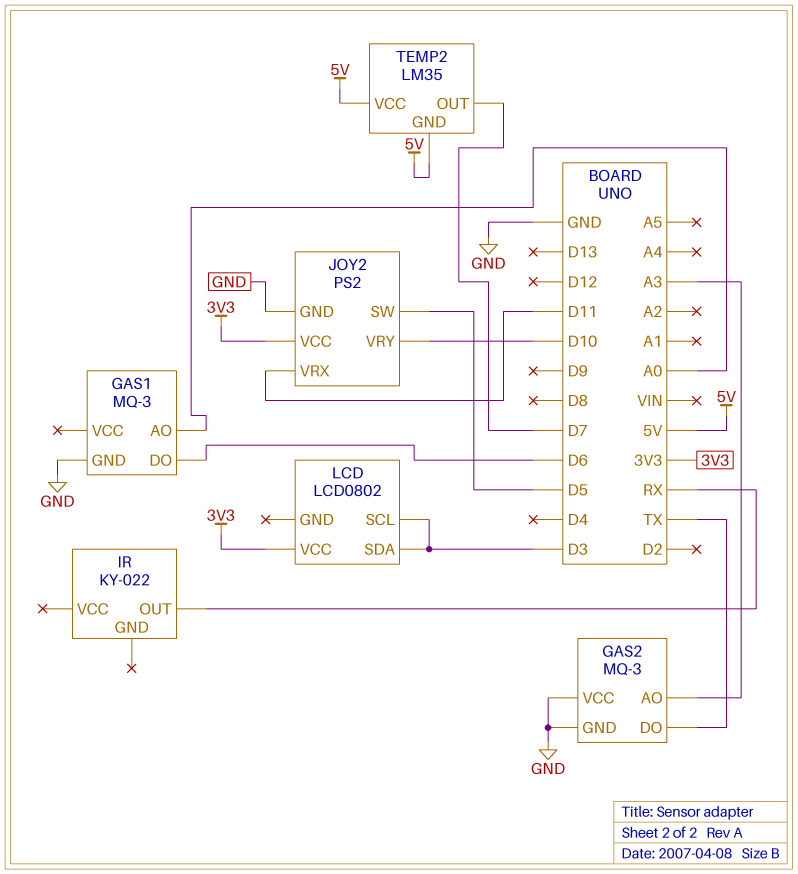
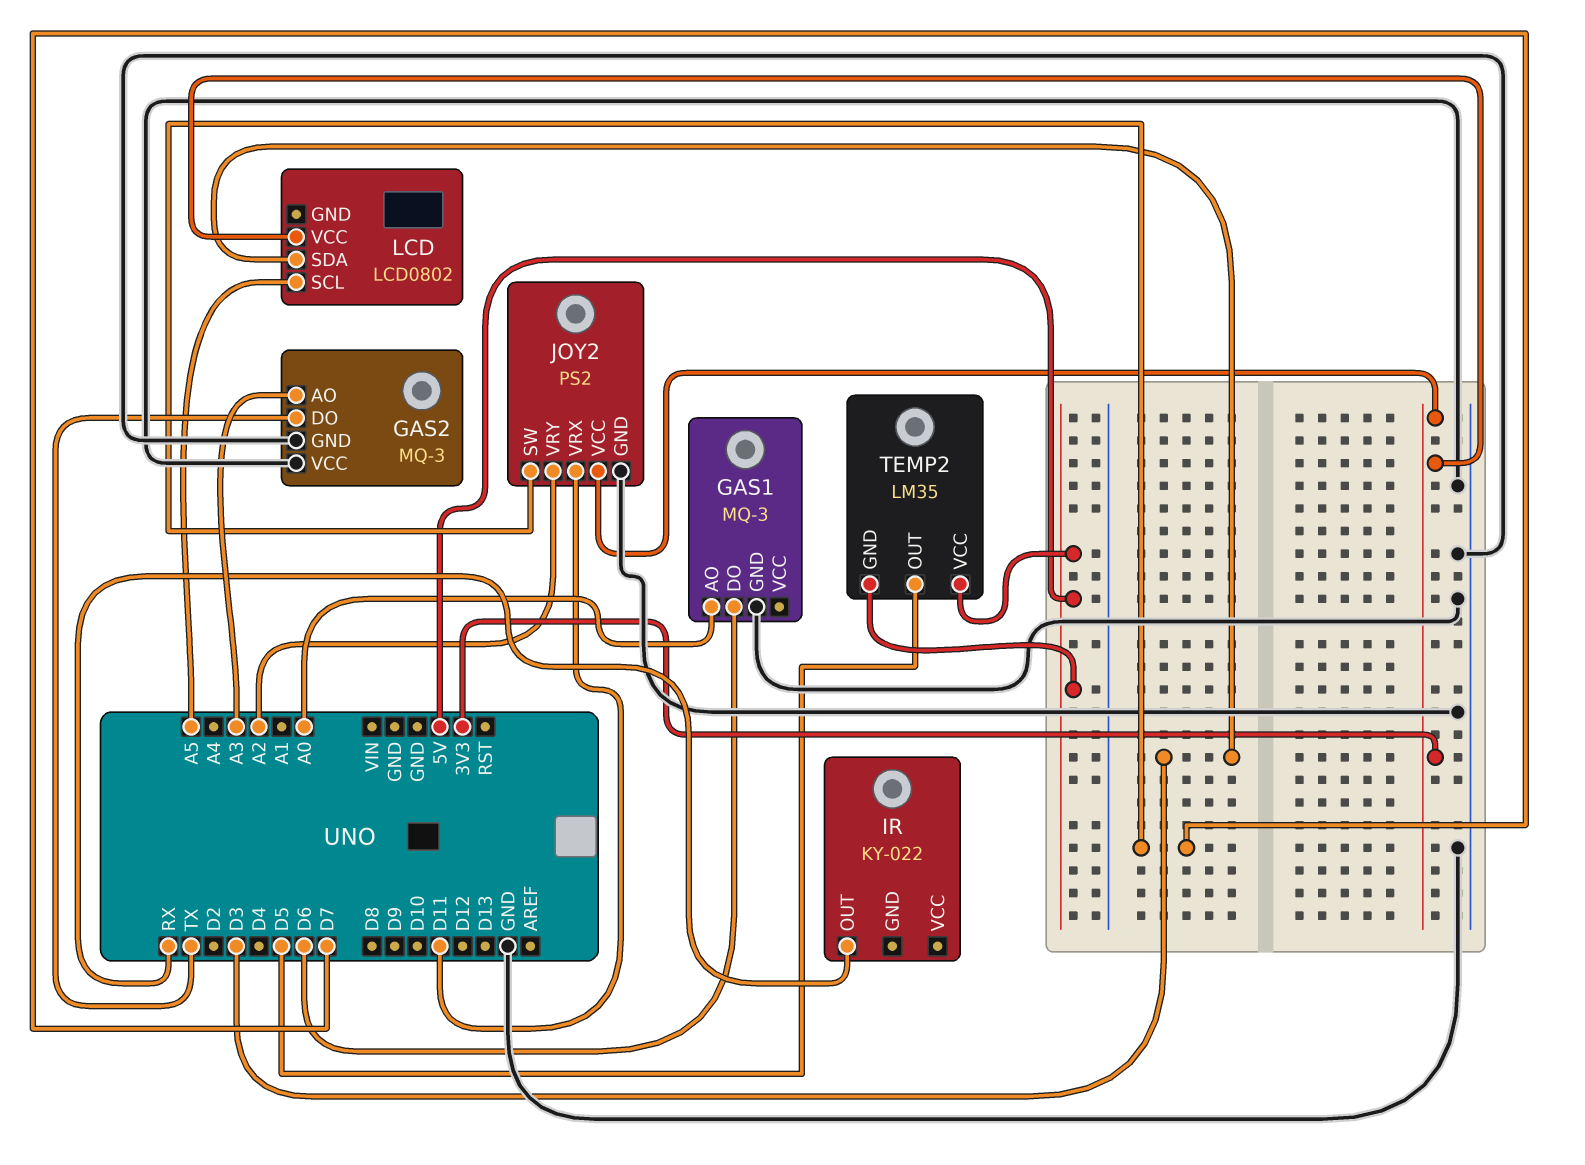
JOY2 pin SW: D5 -> D7
JOY2 pin VRY: D10 -> A2
LCD pin SCL: D3 -> A5
TEMP2 pin OUT: D7 -> D5

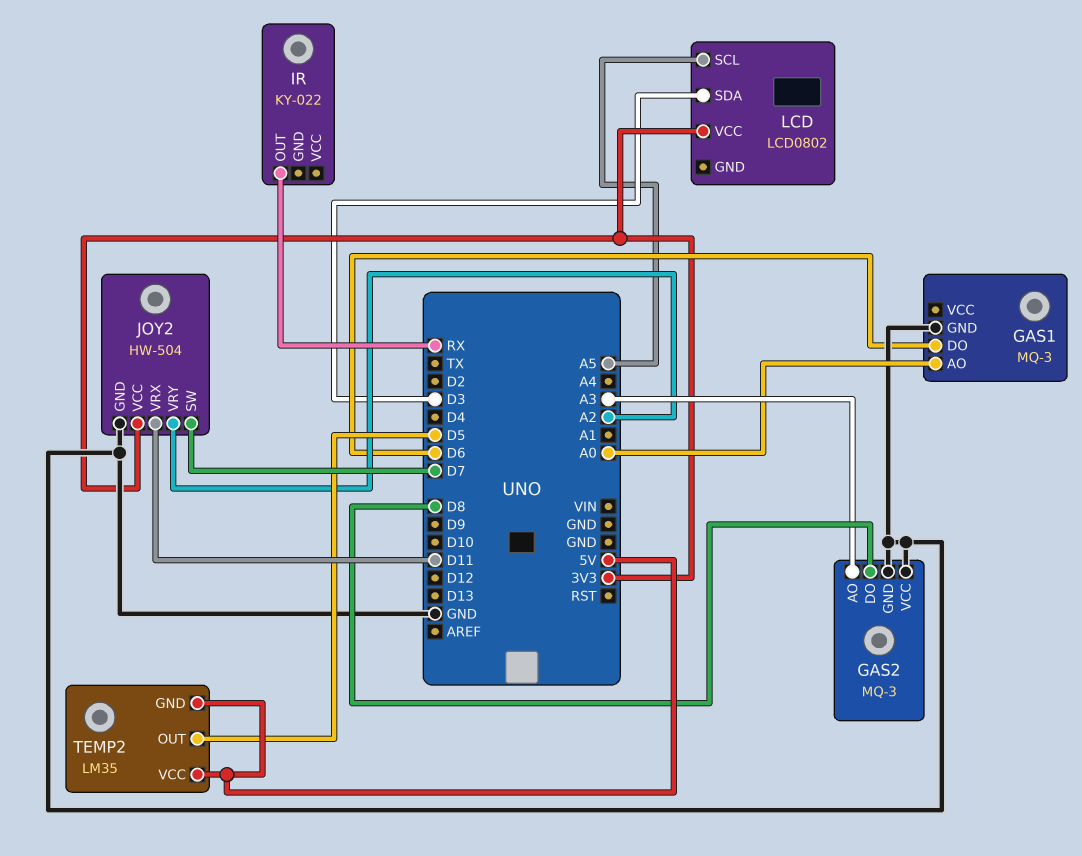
GAS2 pin DO: TX -> D8
JOY2: PS2 -> HW-504

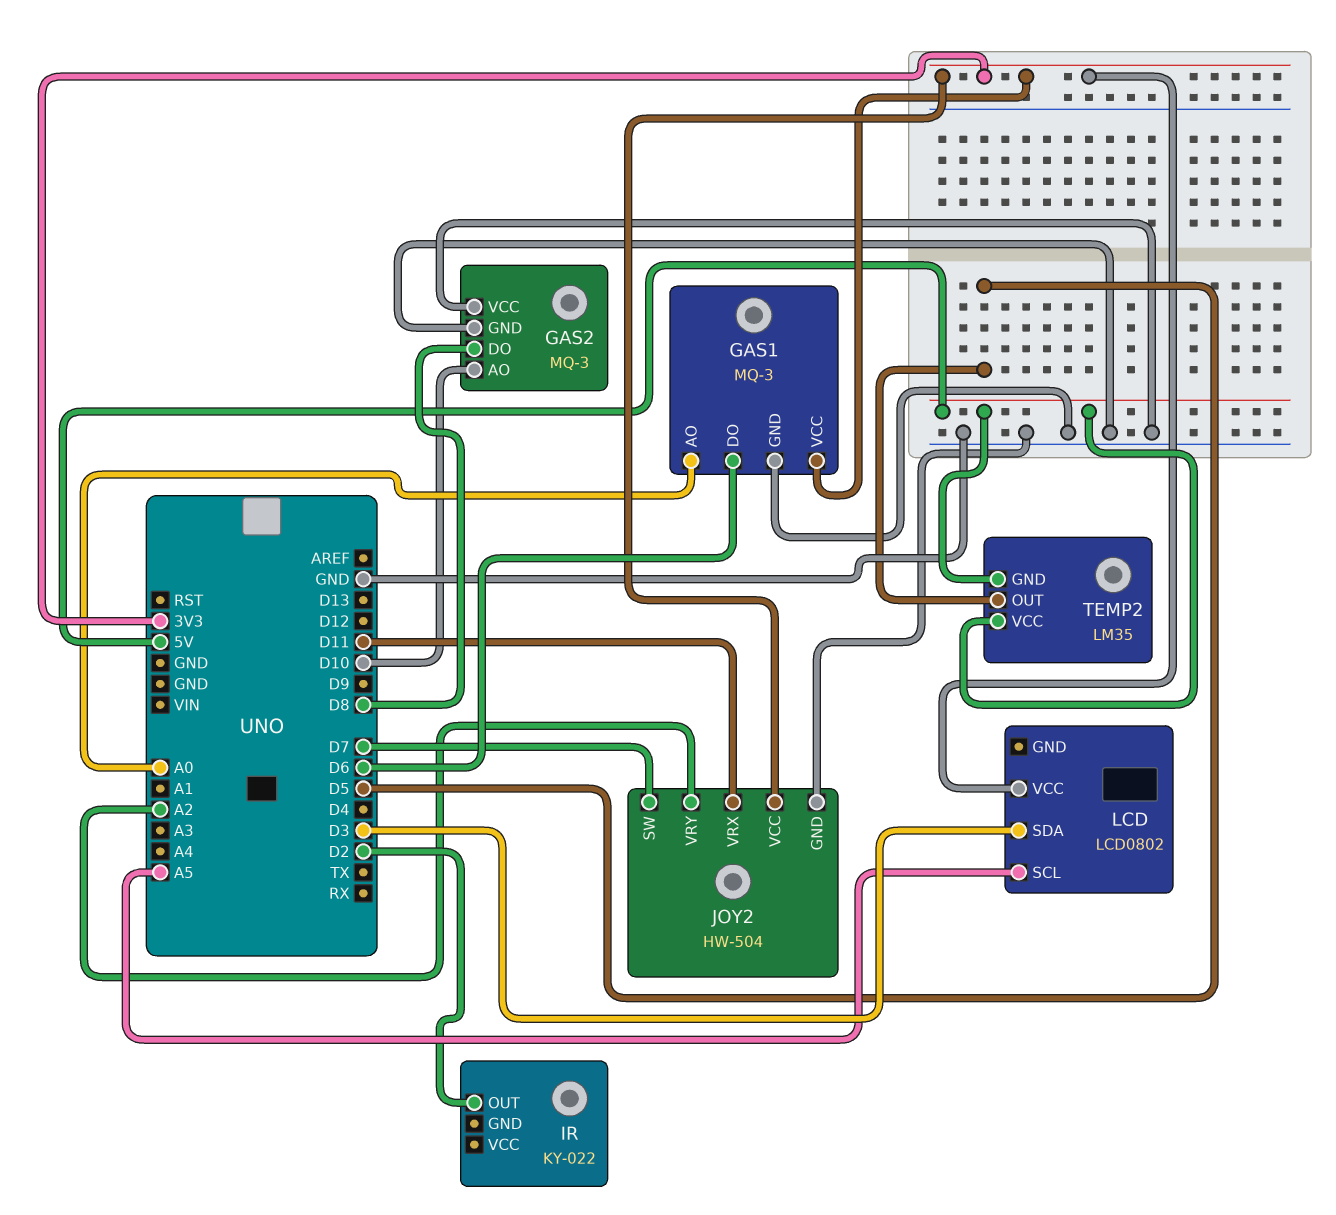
GAS1 pin VCC: none -> 3V3
GAS2 pin AO: A3 -> D10
IR pin OUT: RX -> D2

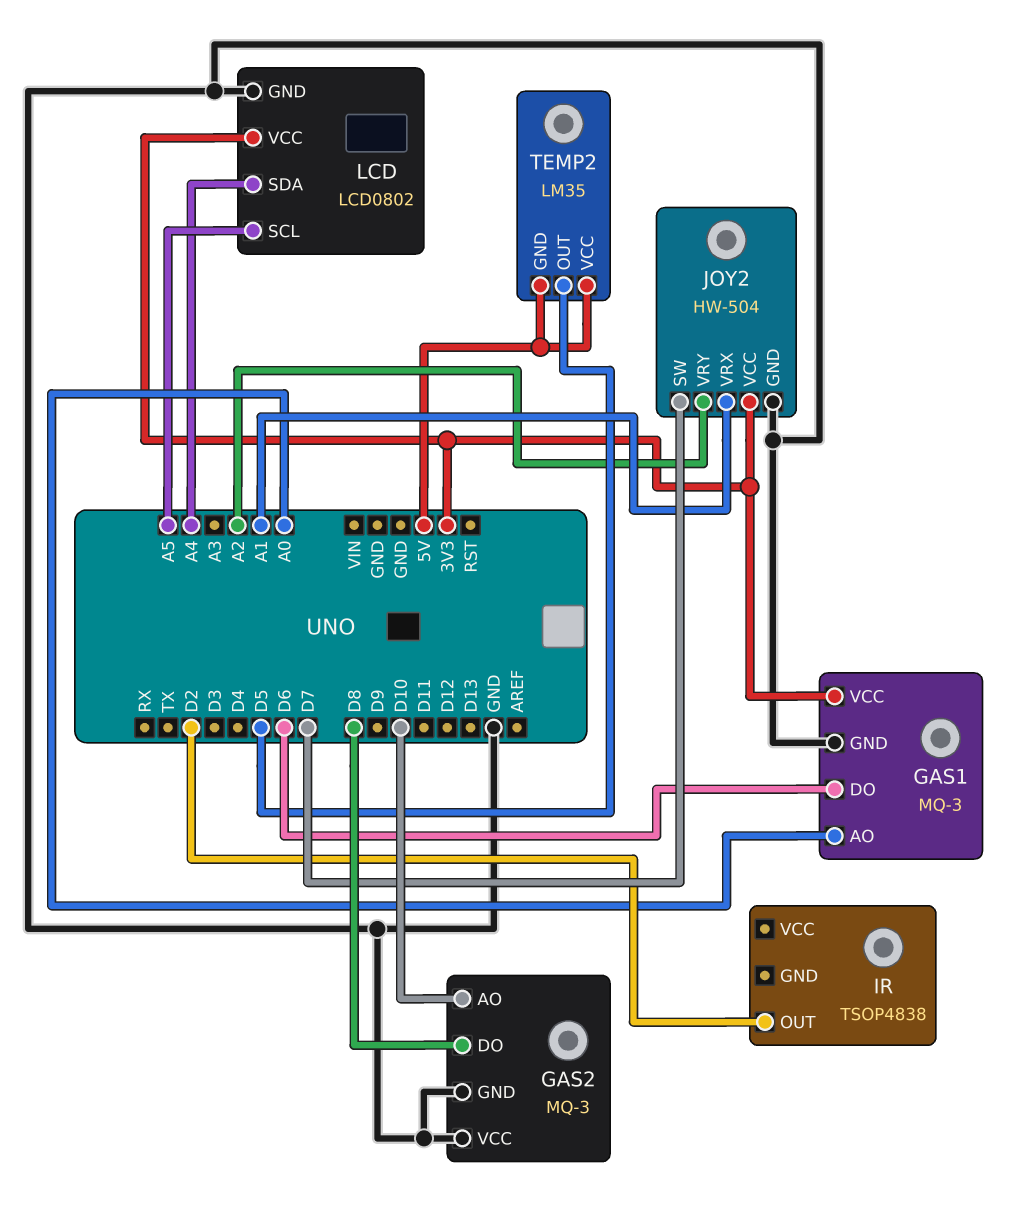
IR: KY-022 -> TSOP4838
JOY2 pin VRX: D11 -> A1
LCD pin GND: none -> GND
LCD pin SDA: D3 -> A4

